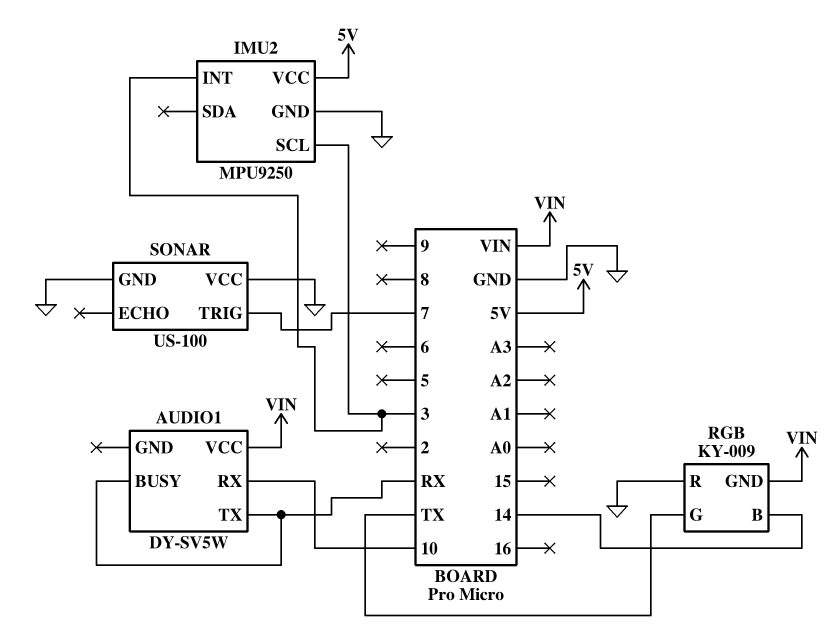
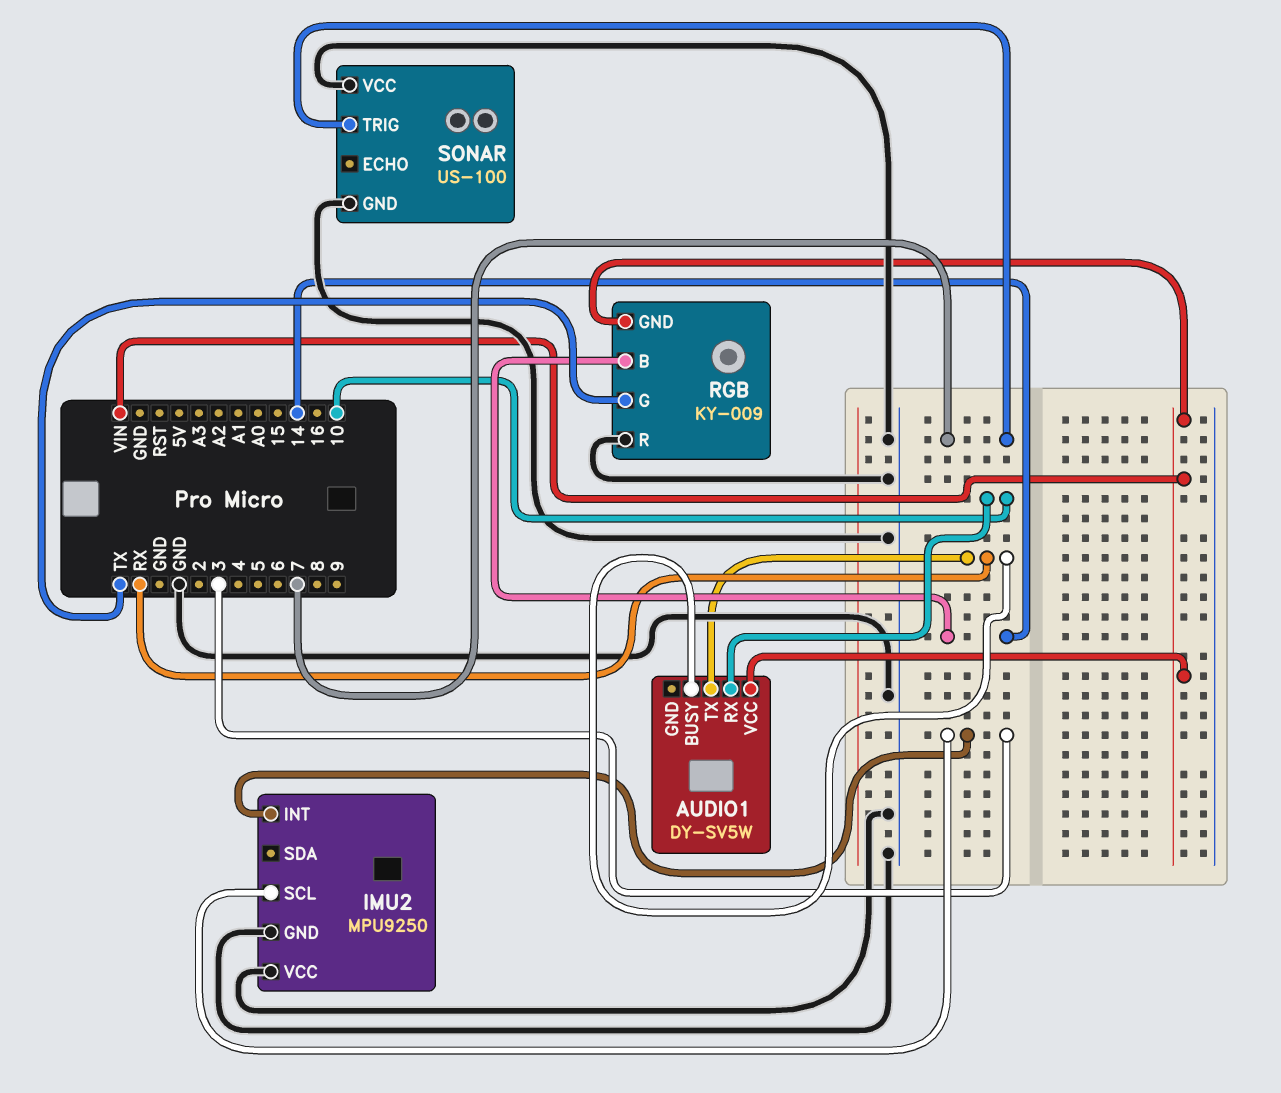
IMU2 pin VCC: 5V -> GND

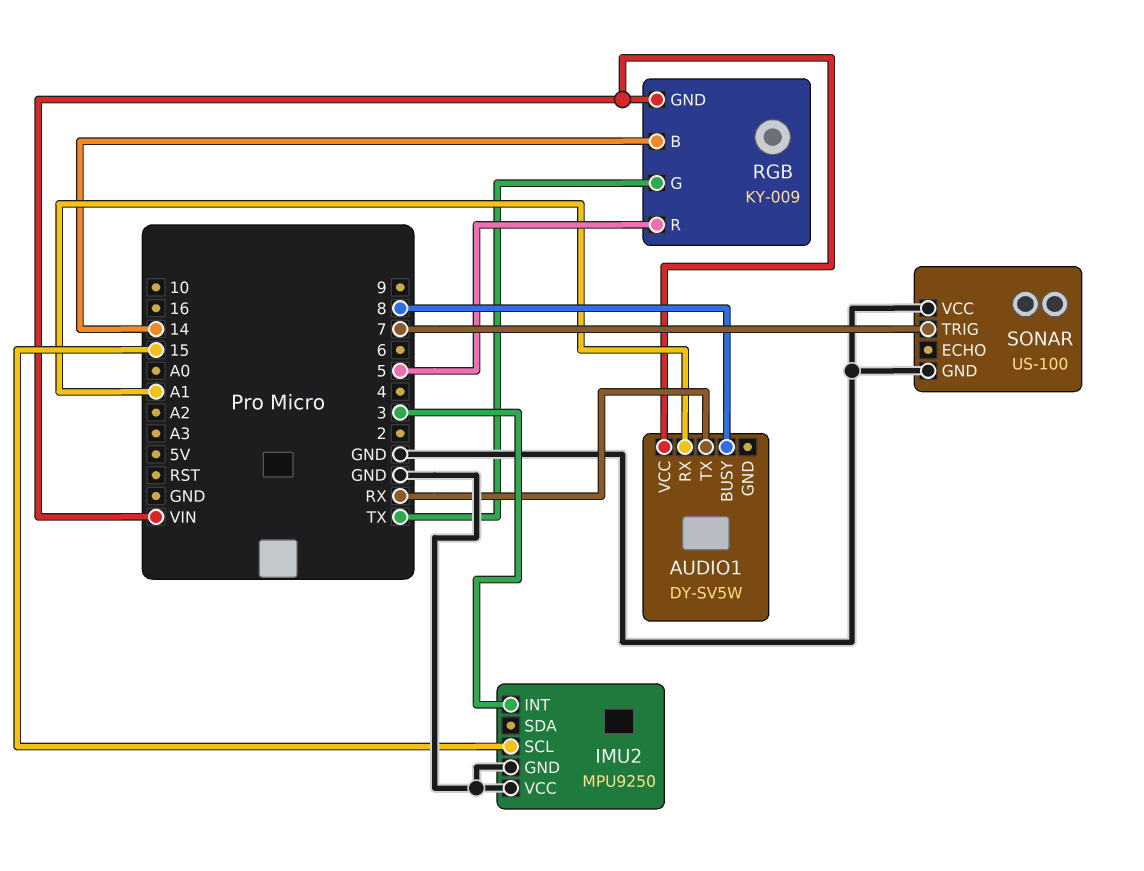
AUDIO1 pin BUSY: RX -> 8
AUDIO1 pin RX: 10 -> A1
IMU2 pin SCL: 3 -> 15
RGB pin R: GND -> 5

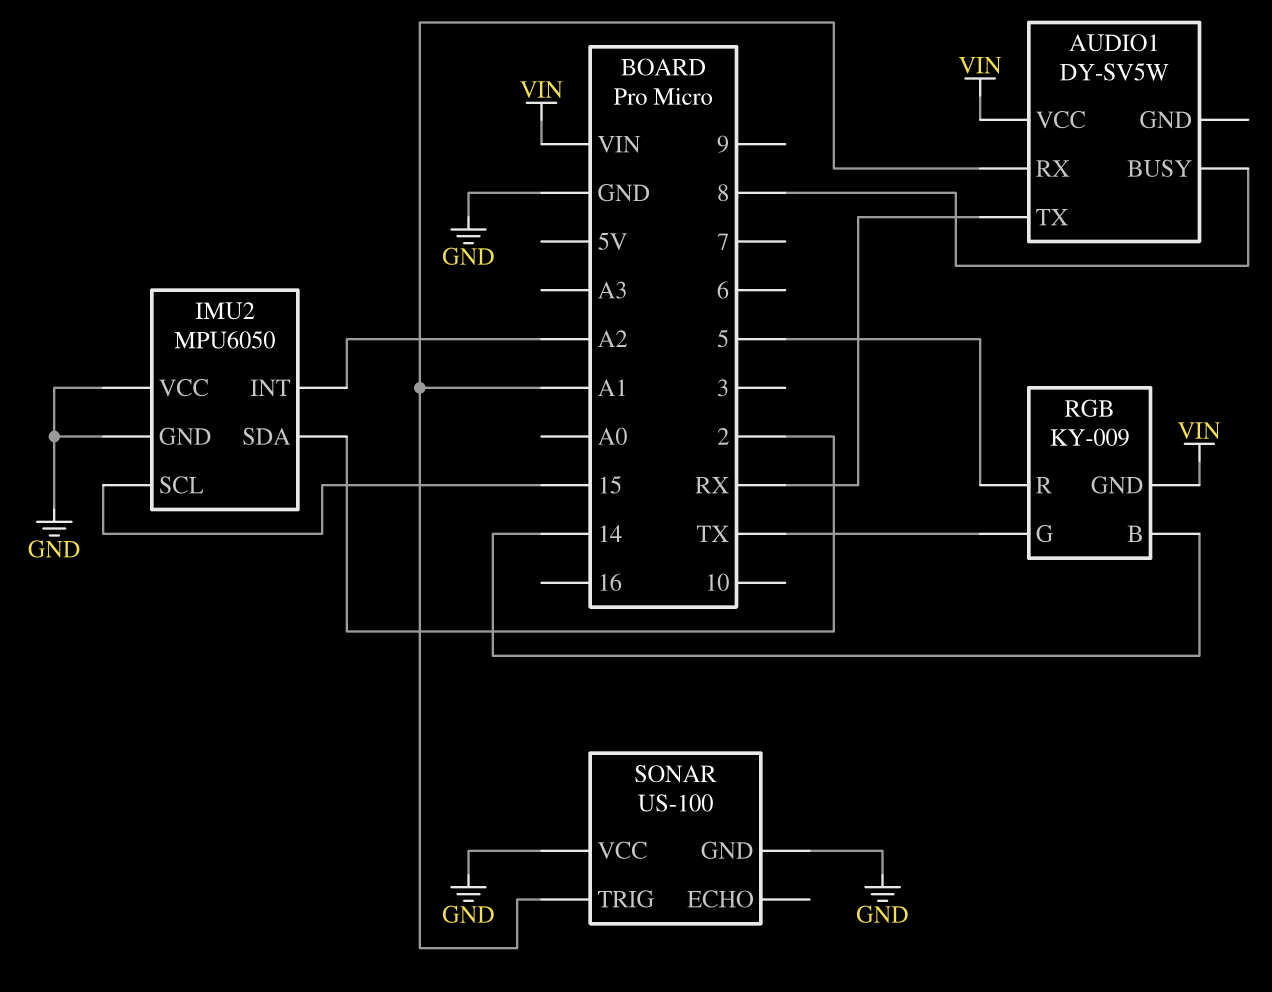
IMU2: MPU9250 -> MPU6050
IMU2 pin INT: 3 -> A2
IMU2 pin SDA: none -> 2
SONAR pin TRIG: 7 -> A1

